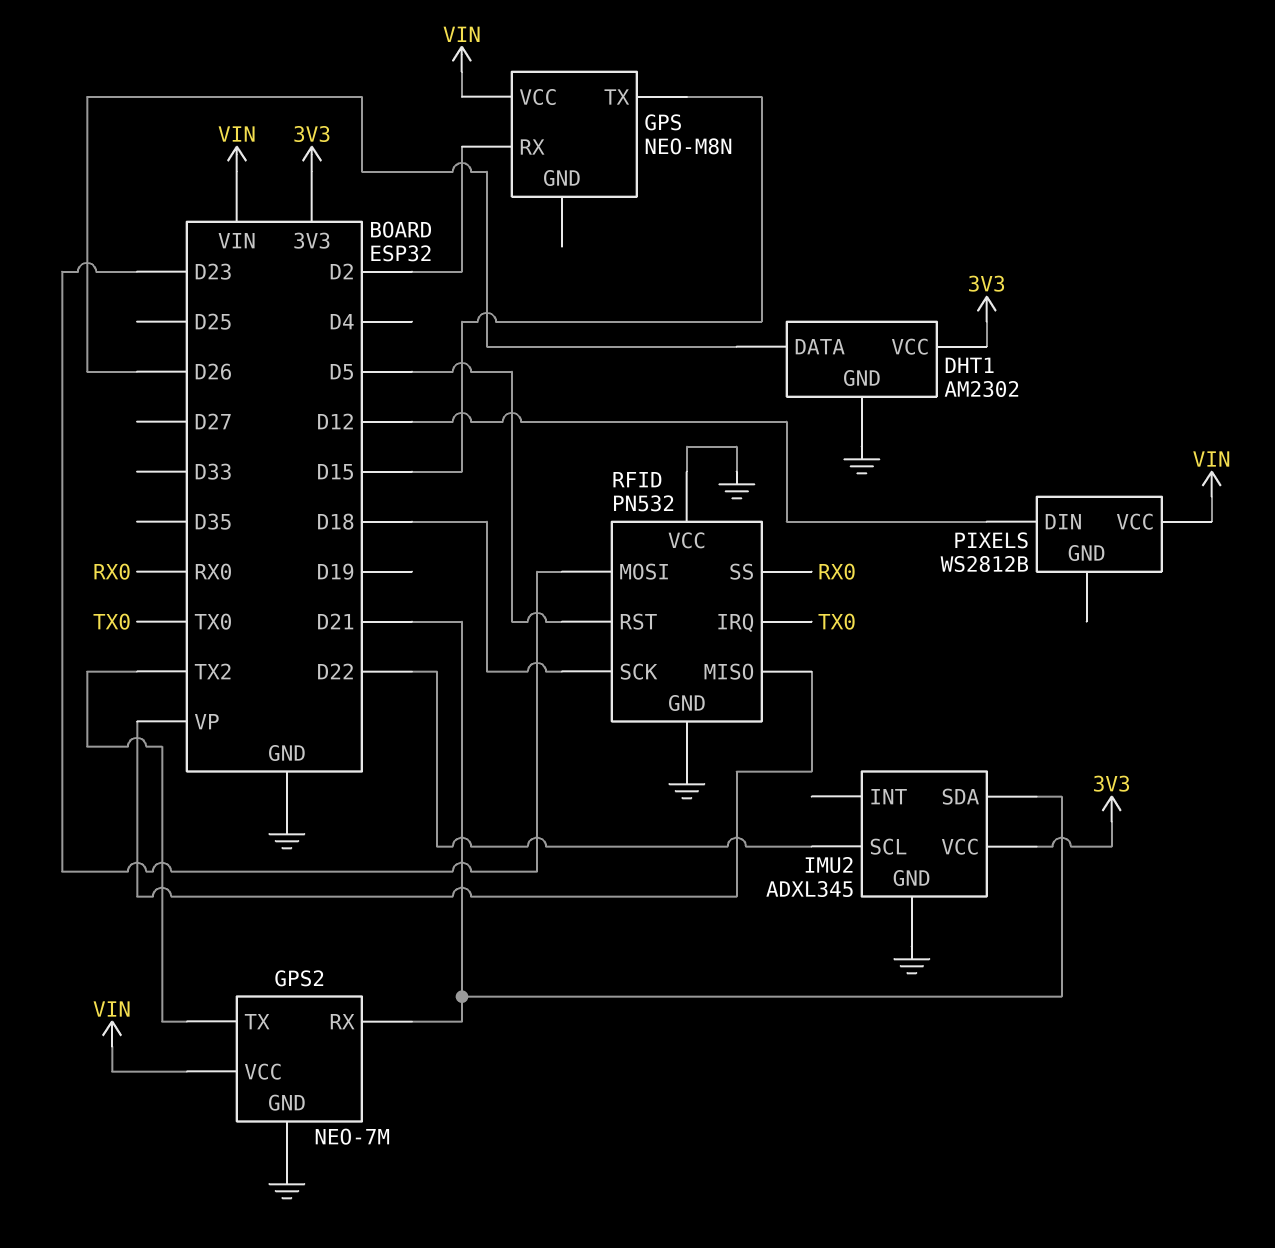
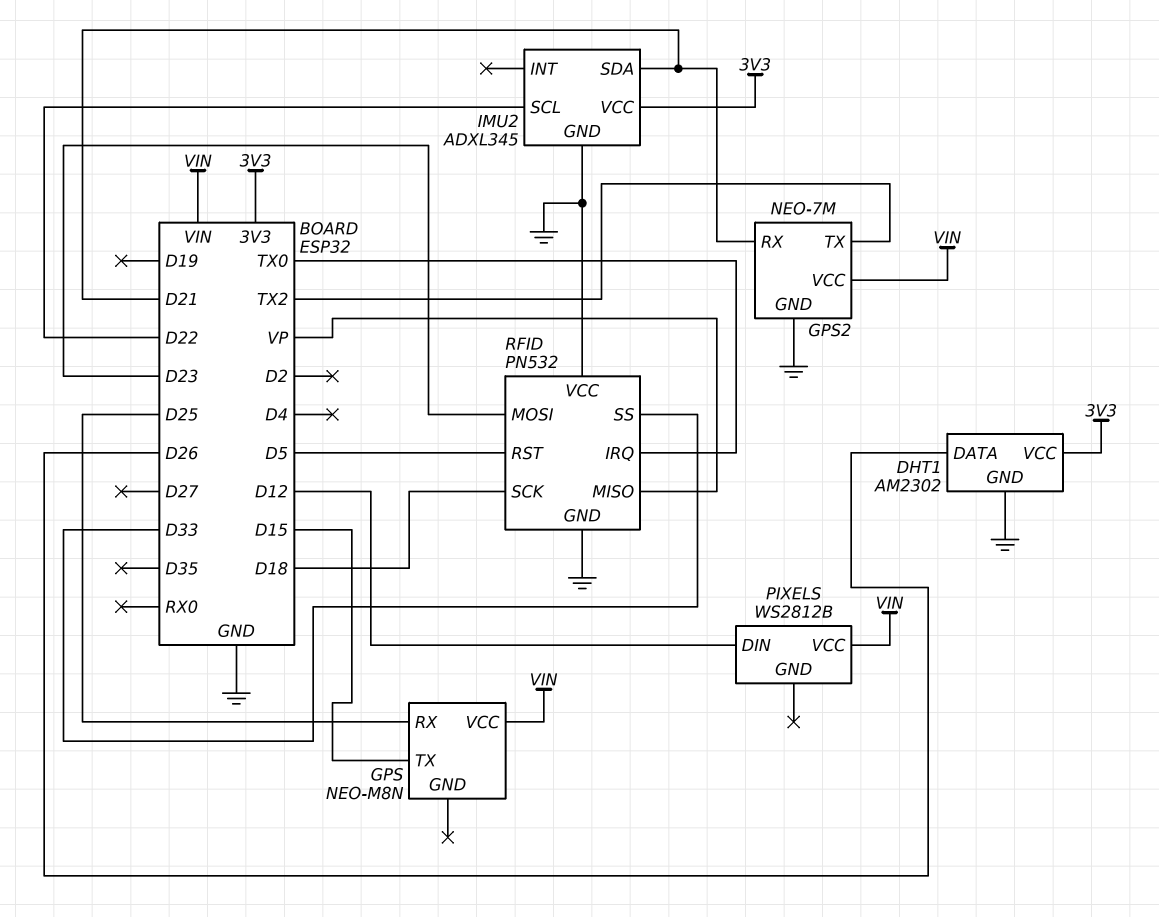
GPS pin RX: D2 -> D25
RFID pin SS: RX0 -> D33

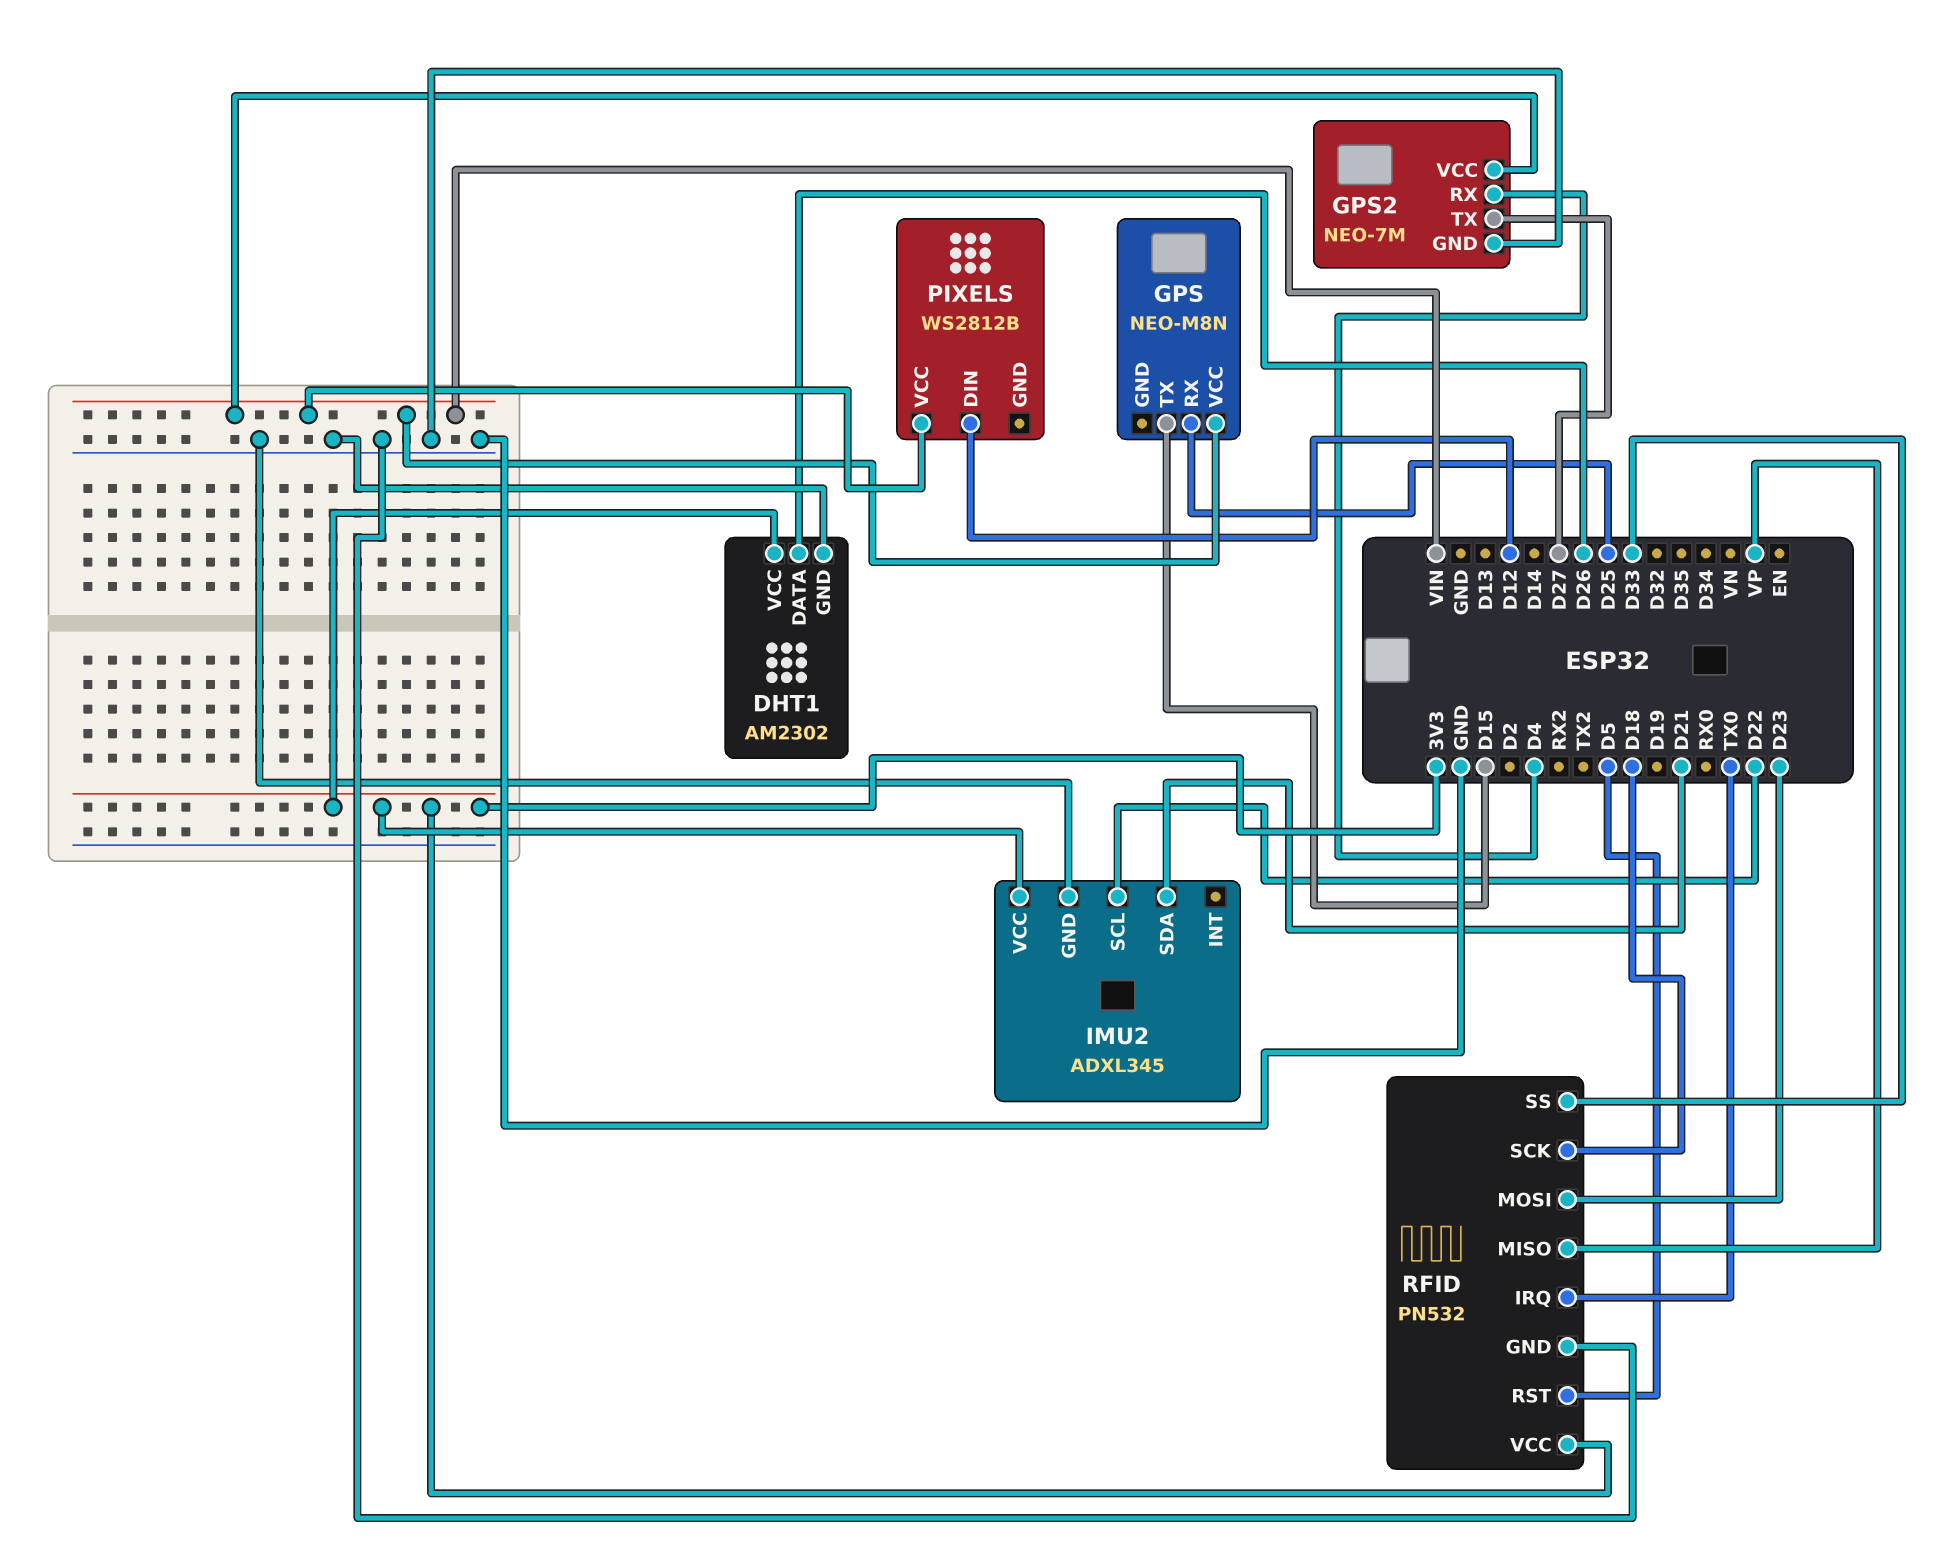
GPS2 pin RX: D21 -> D4
GPS2 pin TX: TX2 -> D27
RFID pin VCC: GND -> 3V3

